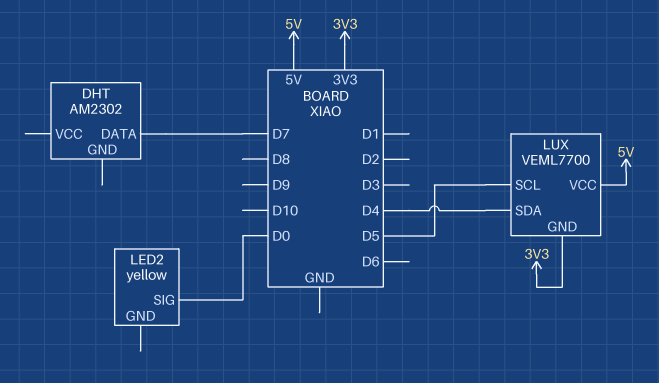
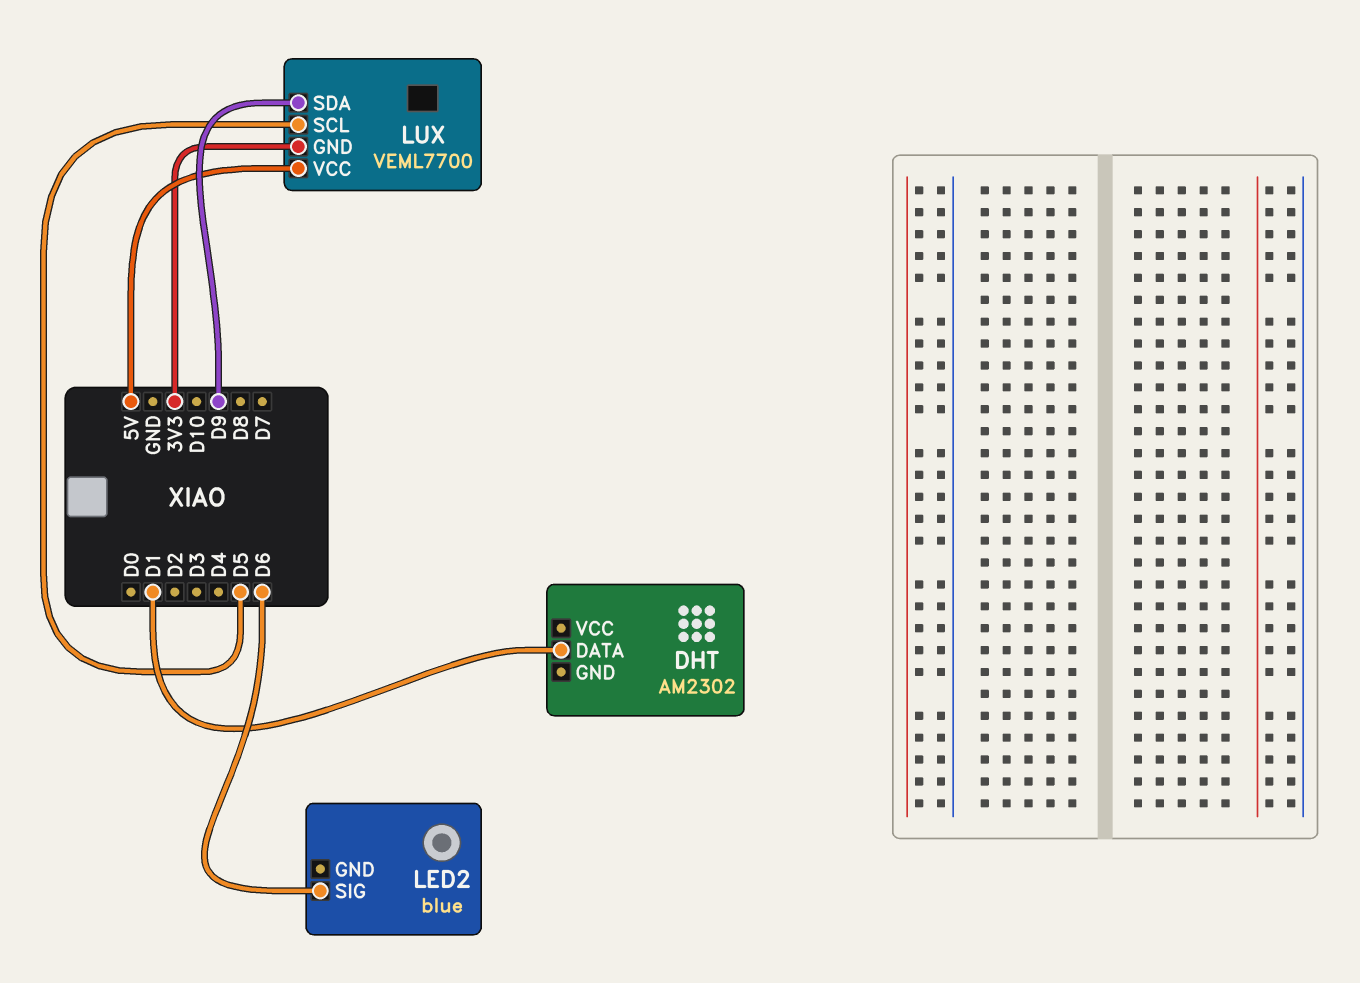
DHT pin DATA: D7 -> D1
LED2: yellow -> blue
LED2 pin SIG: D0 -> D6
LUX pin SDA: D4 -> D9

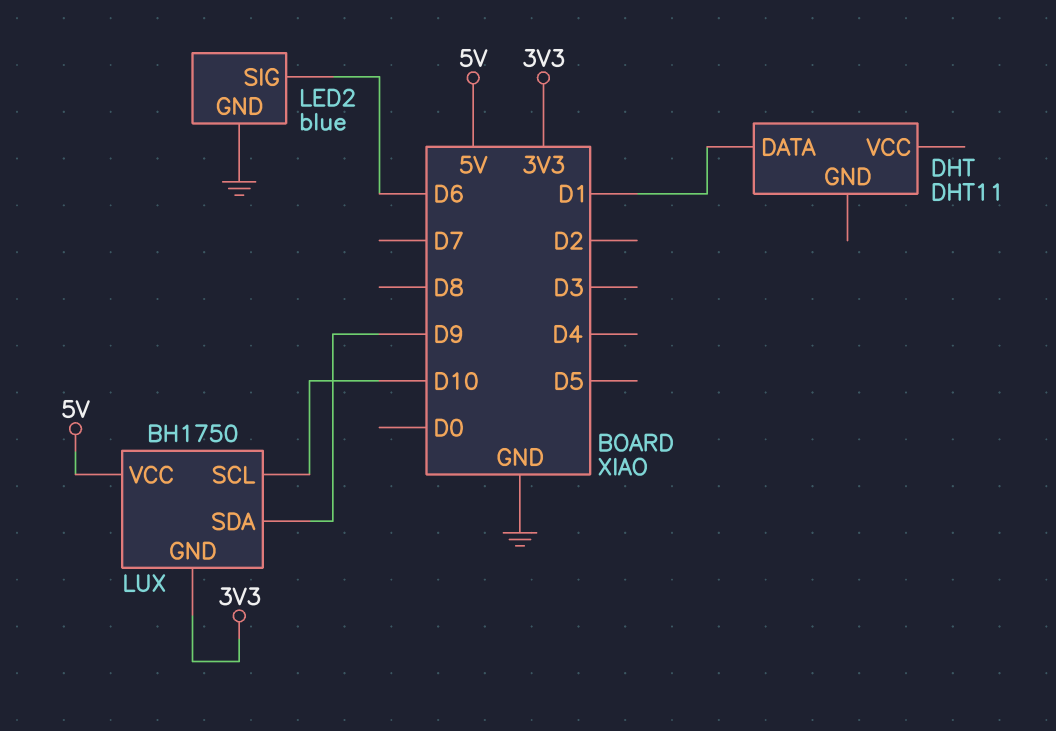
DHT: AM2302 -> DHT11
LED2 pin GND: none -> GND
LUX: VEML7700 -> BH1750
LUX pin SCL: D5 -> D10

